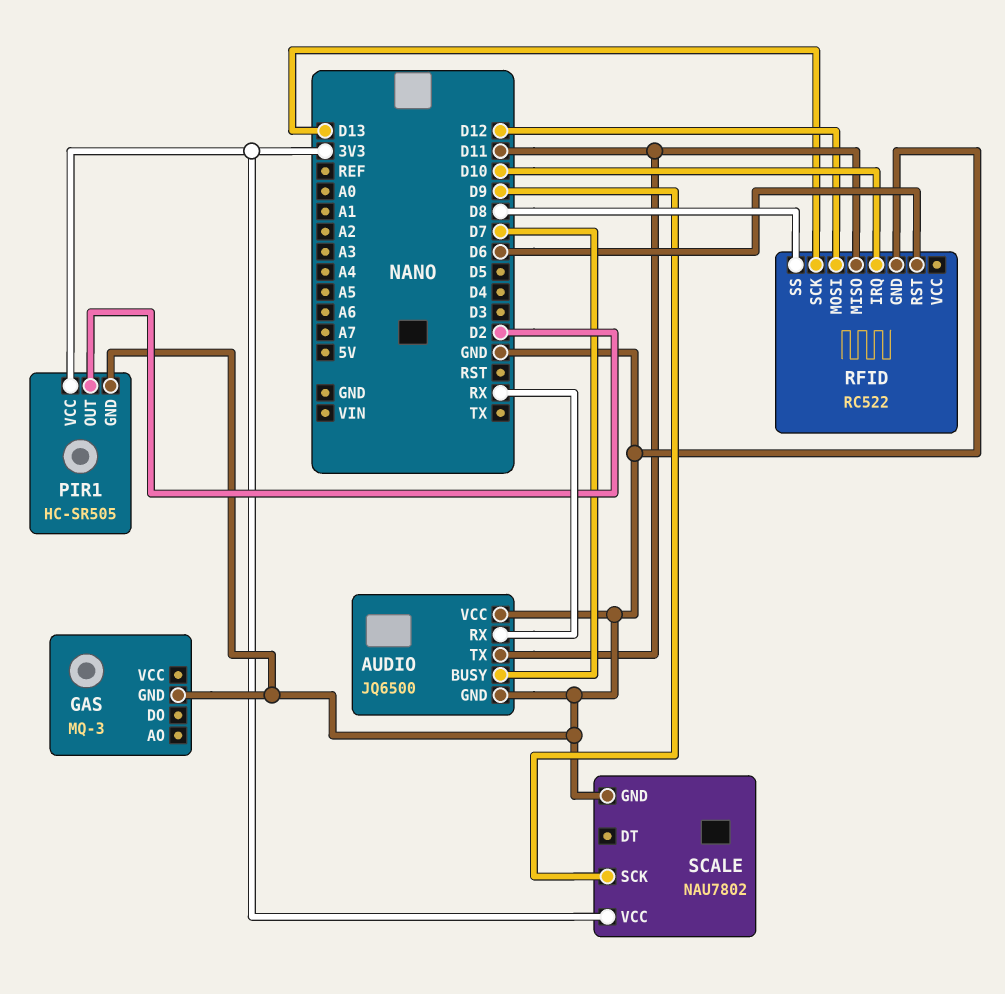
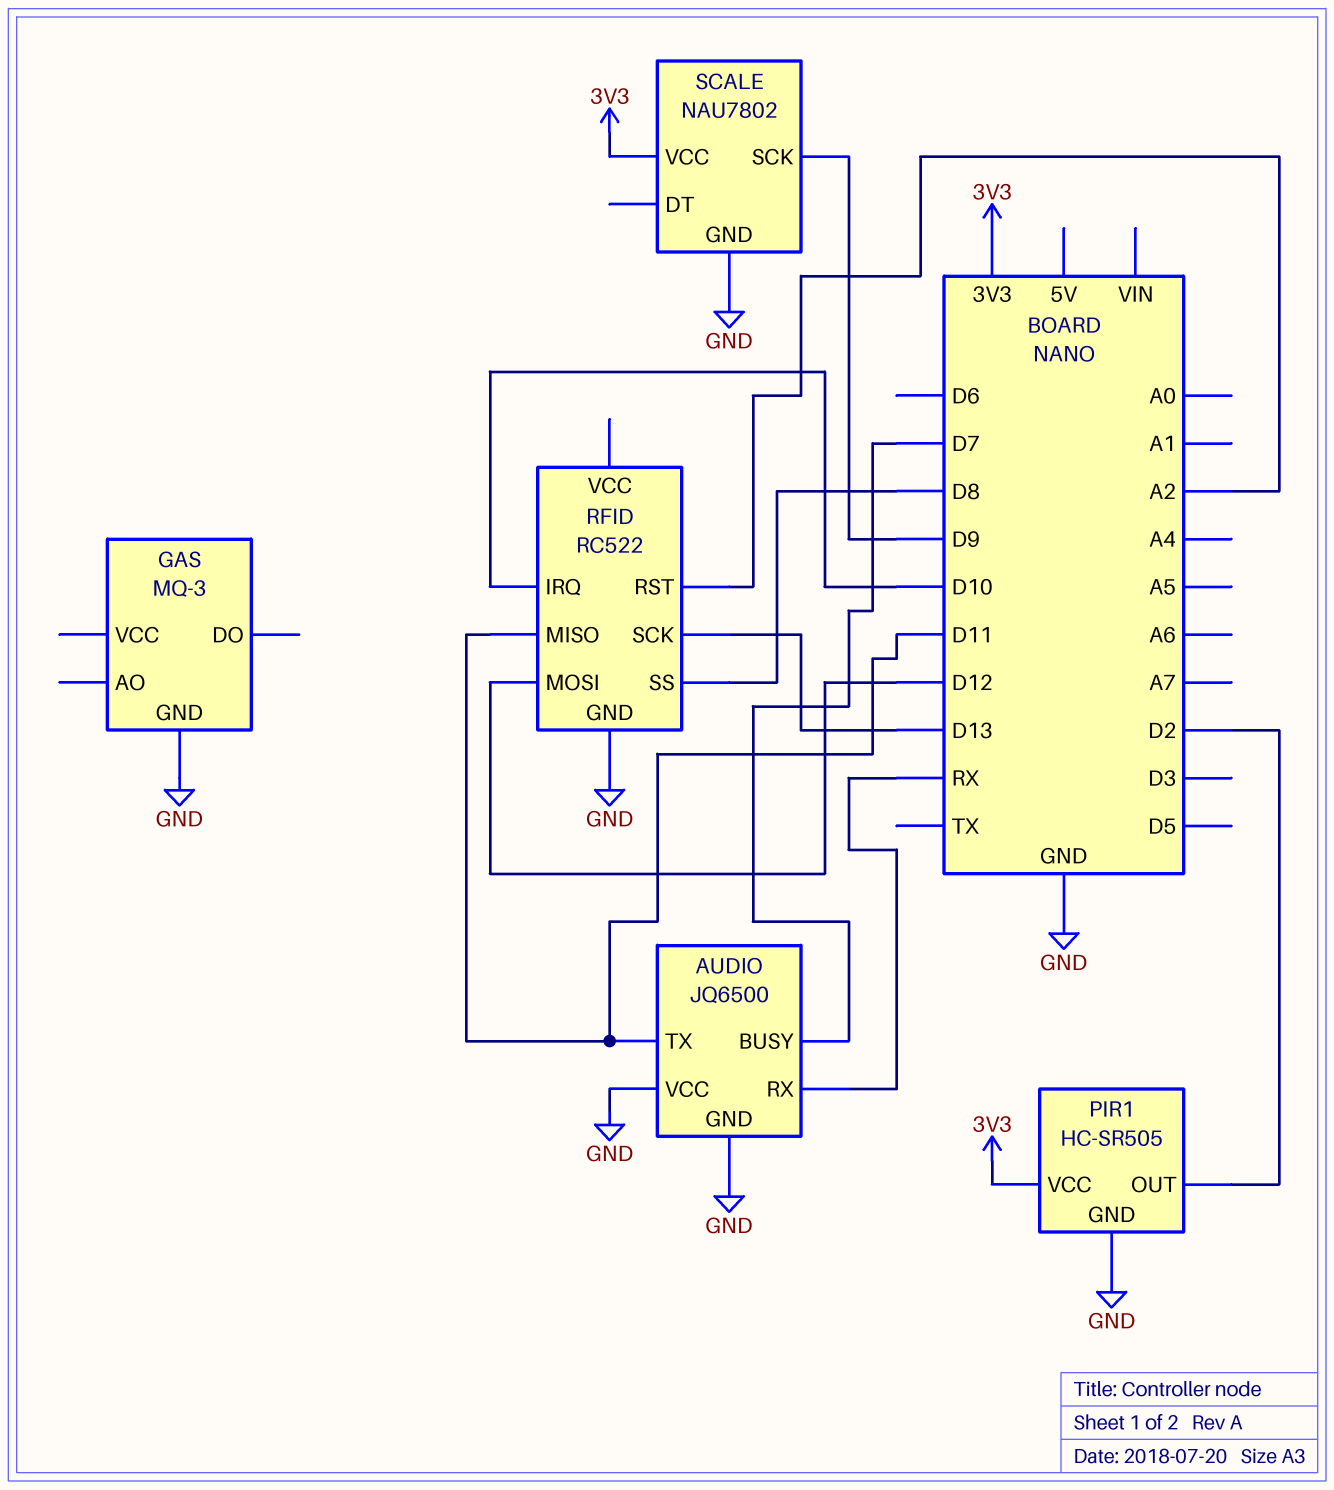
RFID pin RST: D6 -> A2

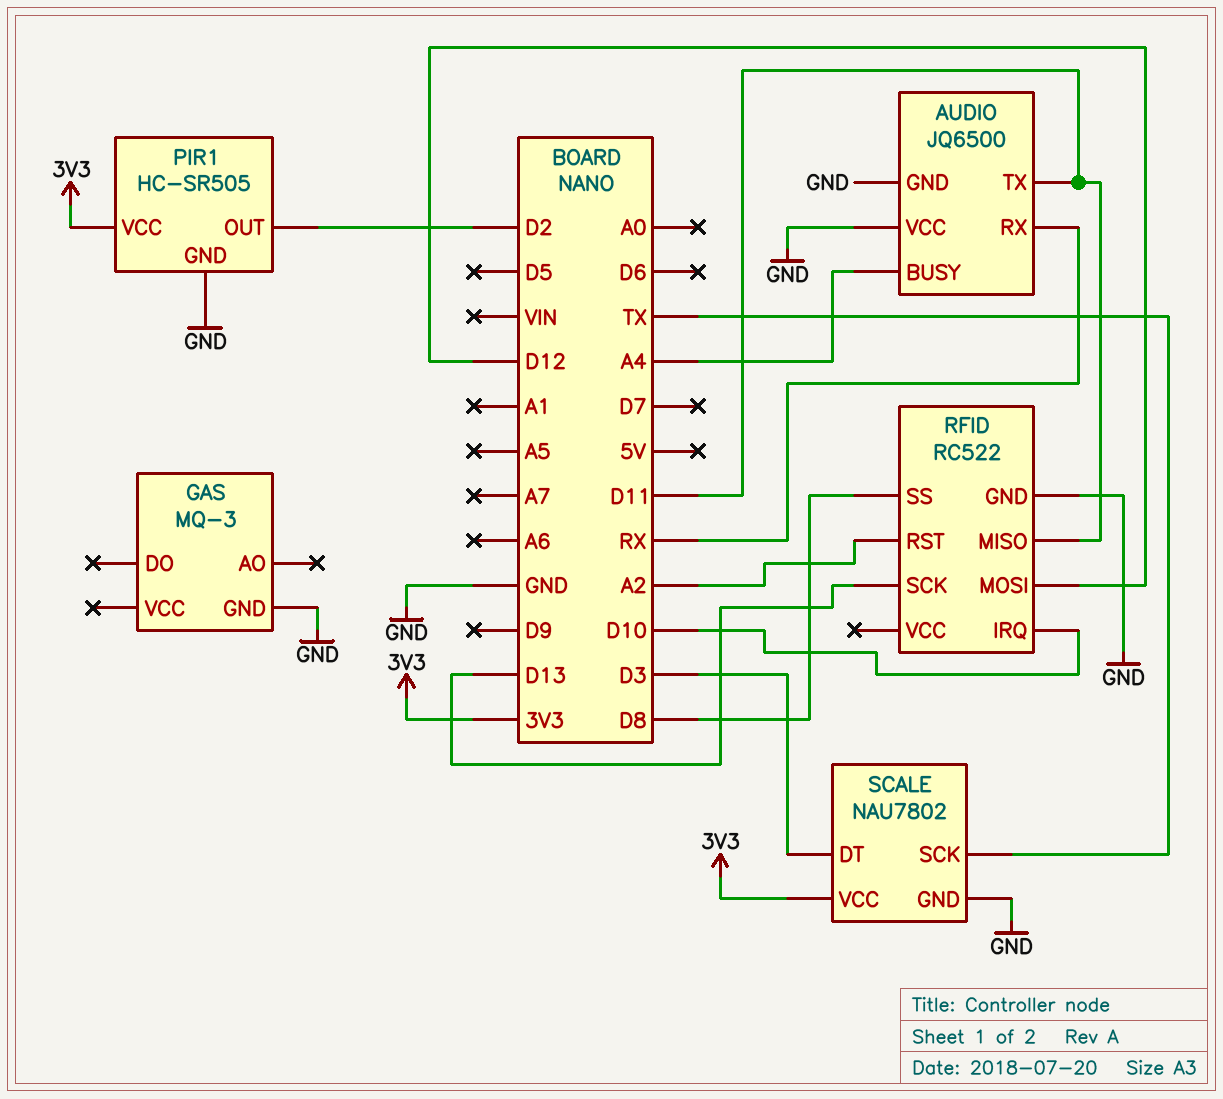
AUDIO pin BUSY: D7 -> A4
SCALE pin DT: none -> D3
SCALE pin SCK: D9 -> TX

